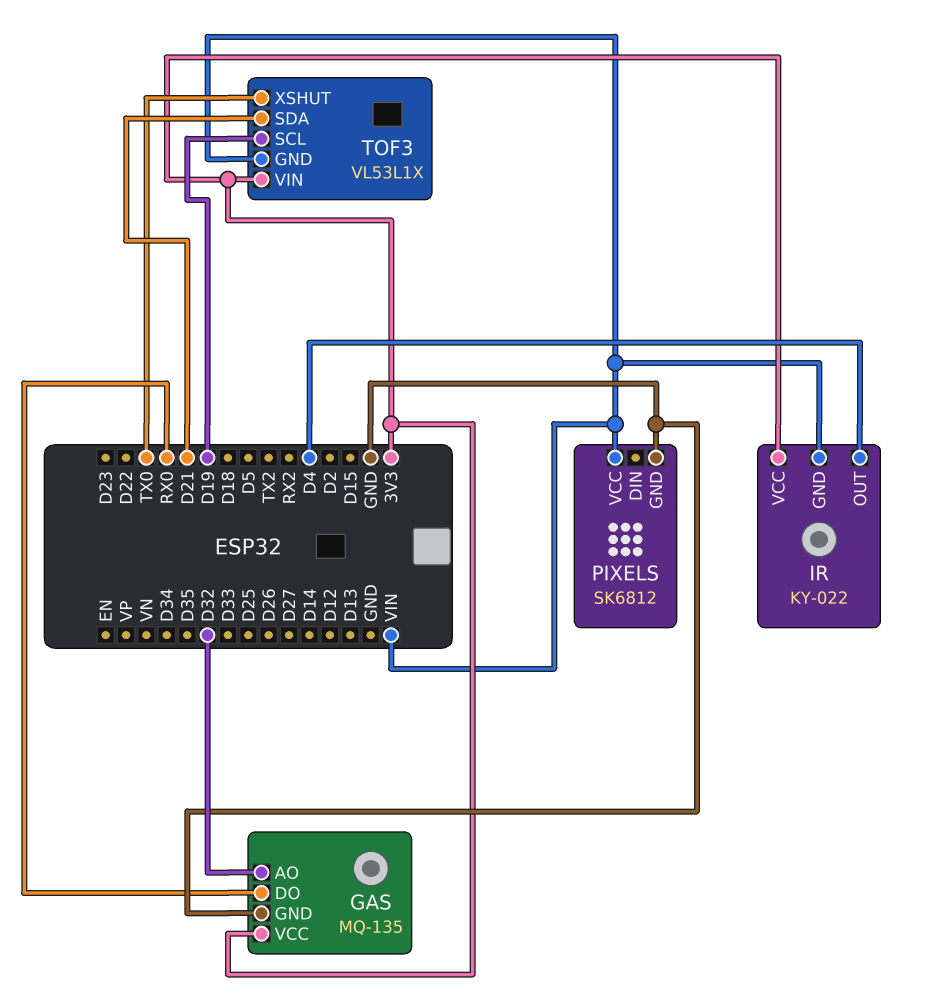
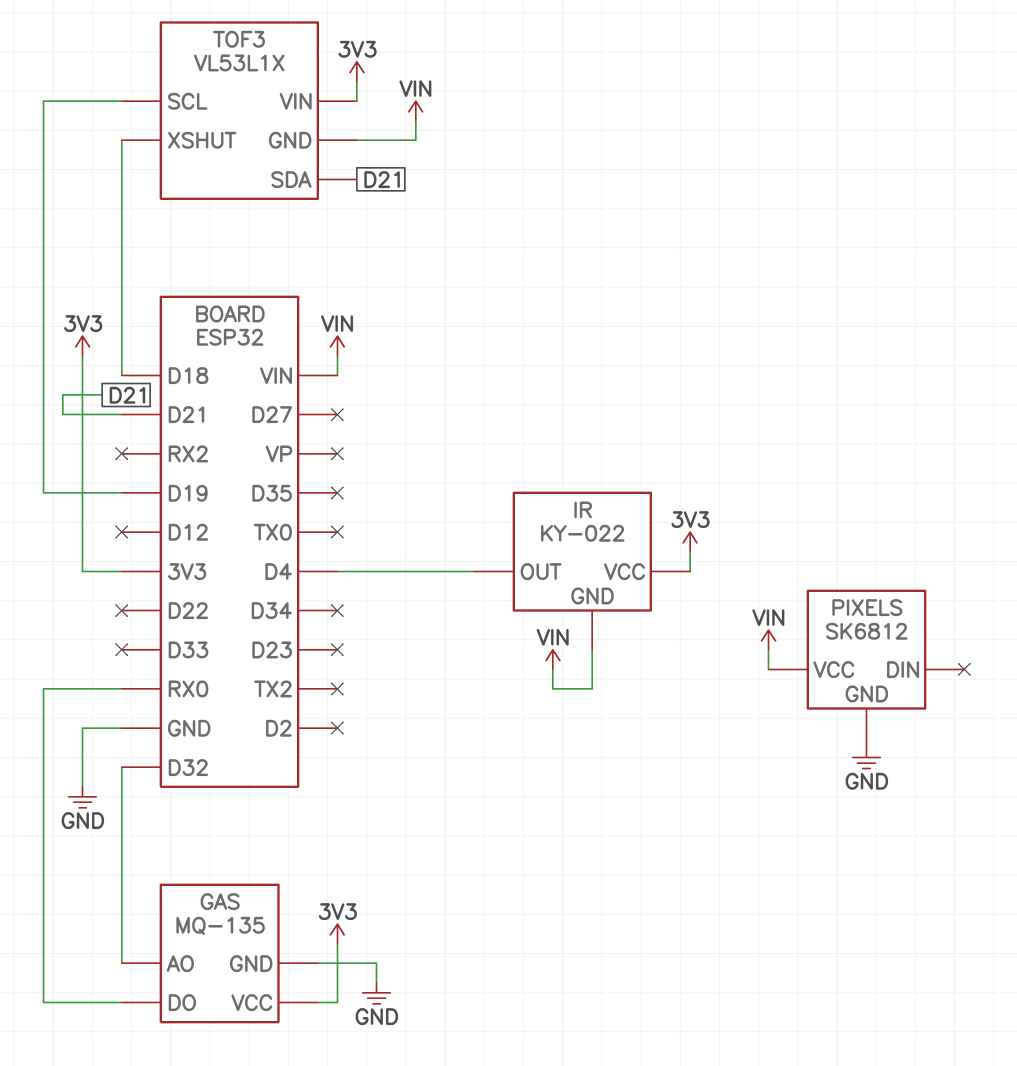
TOF3 pin XSHUT: TX0 -> D18

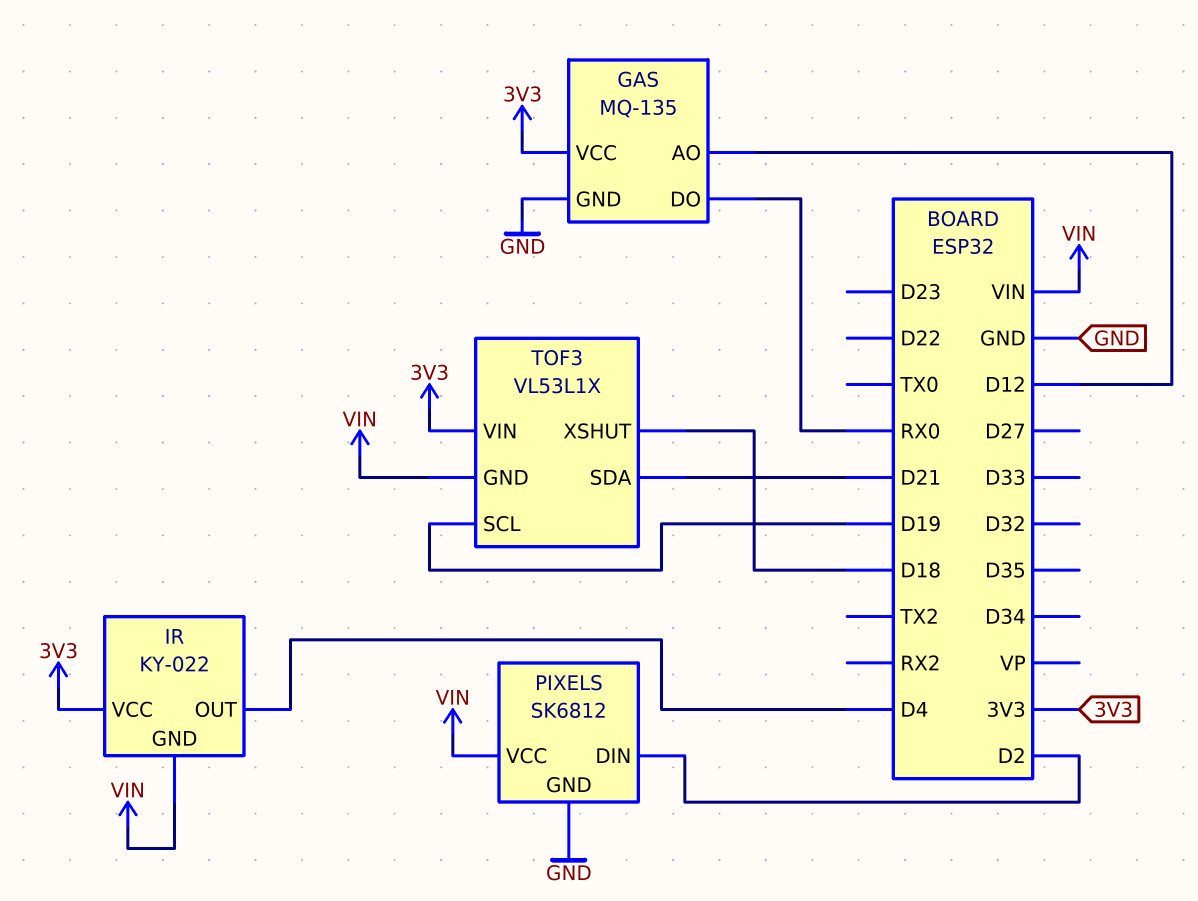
GAS pin AO: D32 -> D12
PIXELS pin DIN: none -> D2

